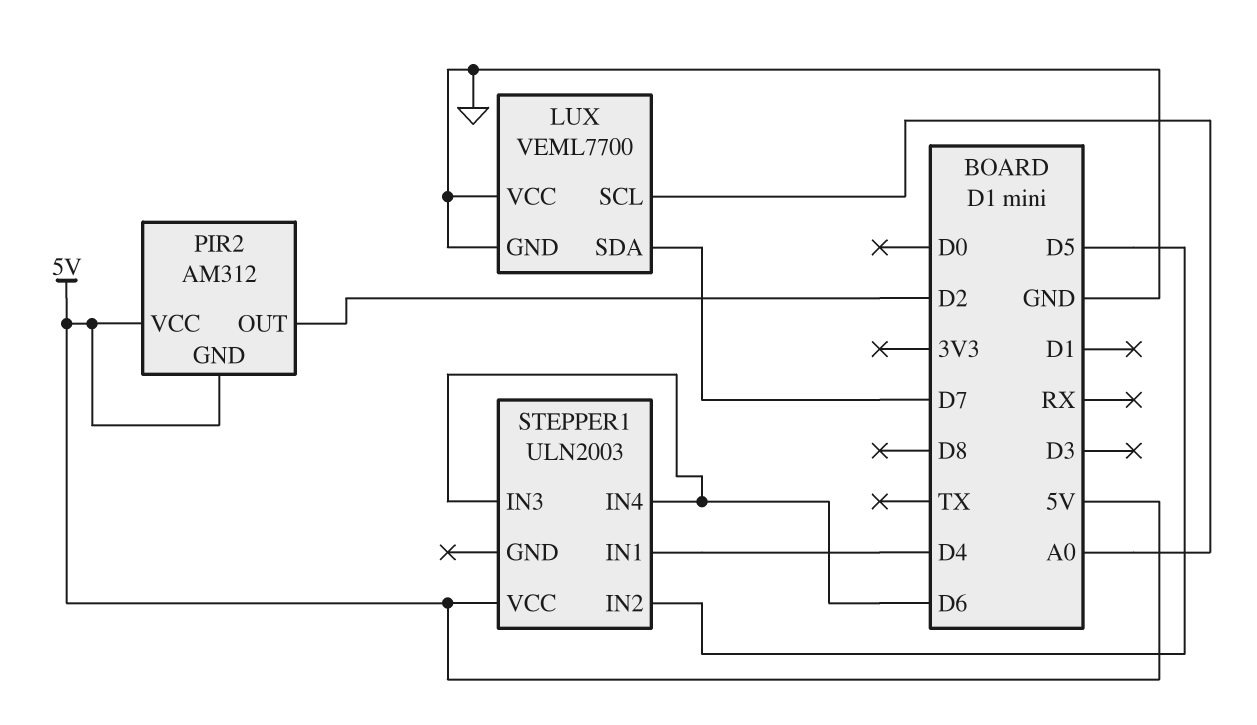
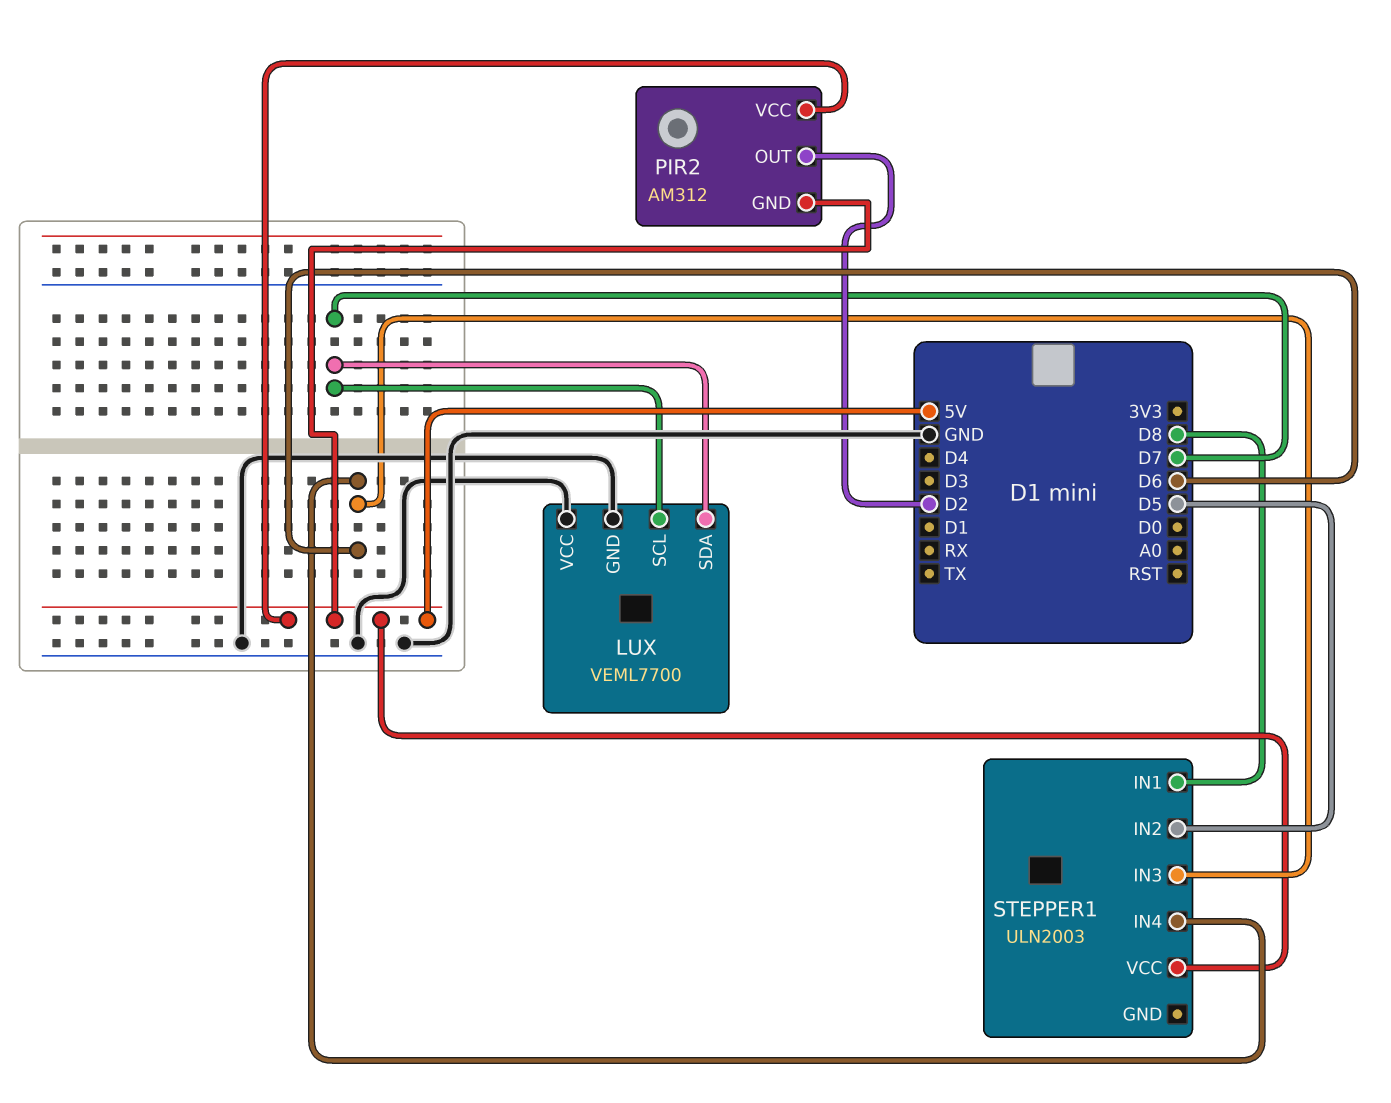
LUX pin SCL: A0 -> D7
STEPPER1 pin IN1: D4 -> D8

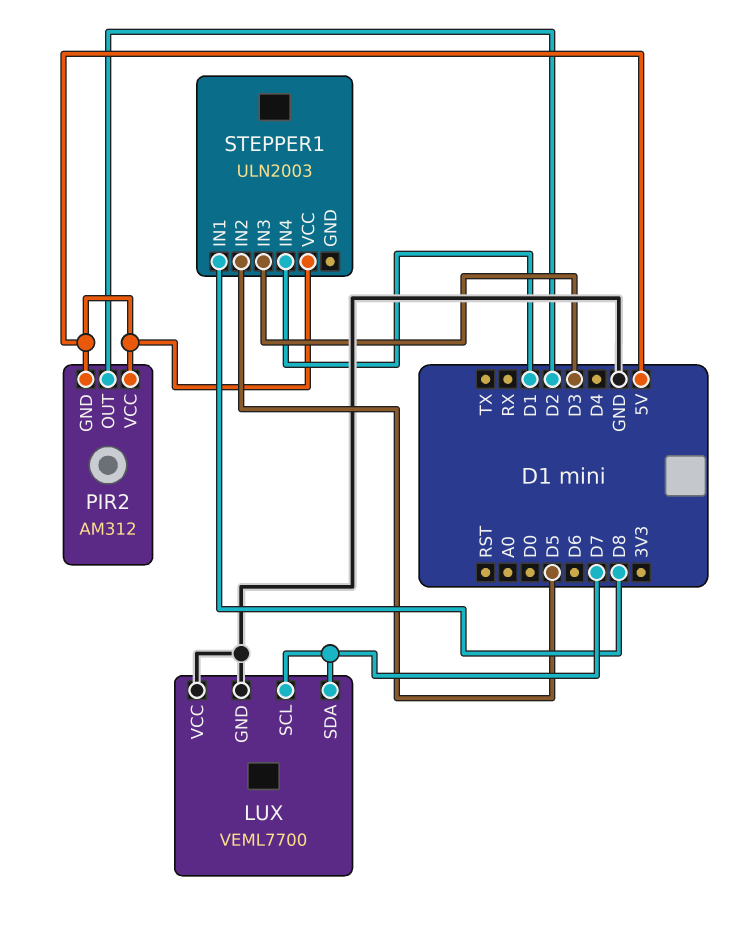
STEPPER1 pin IN3: D6 -> D3
STEPPER1 pin IN4: D6 -> D1

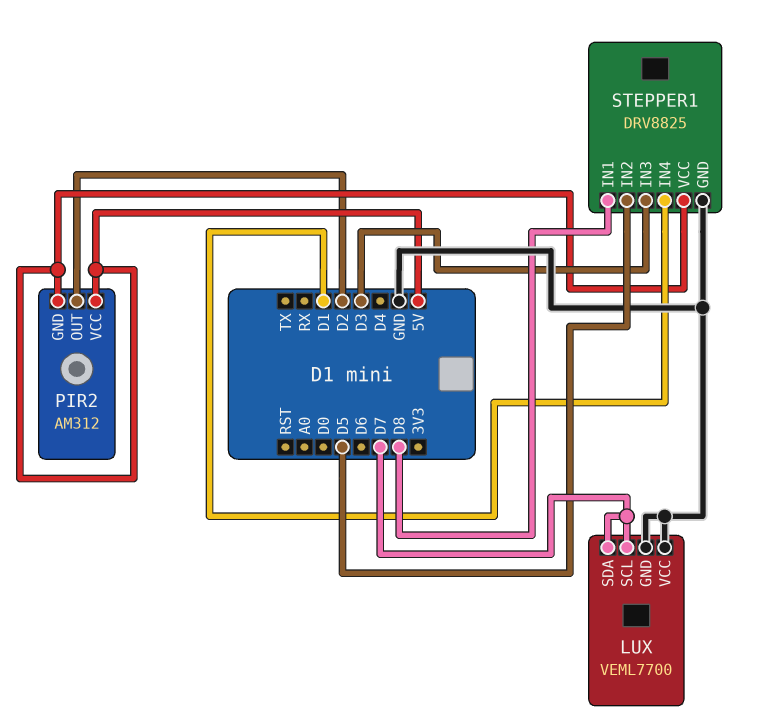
STEPPER1: ULN2003 -> DRV8825
STEPPER1 pin GND: none -> GND

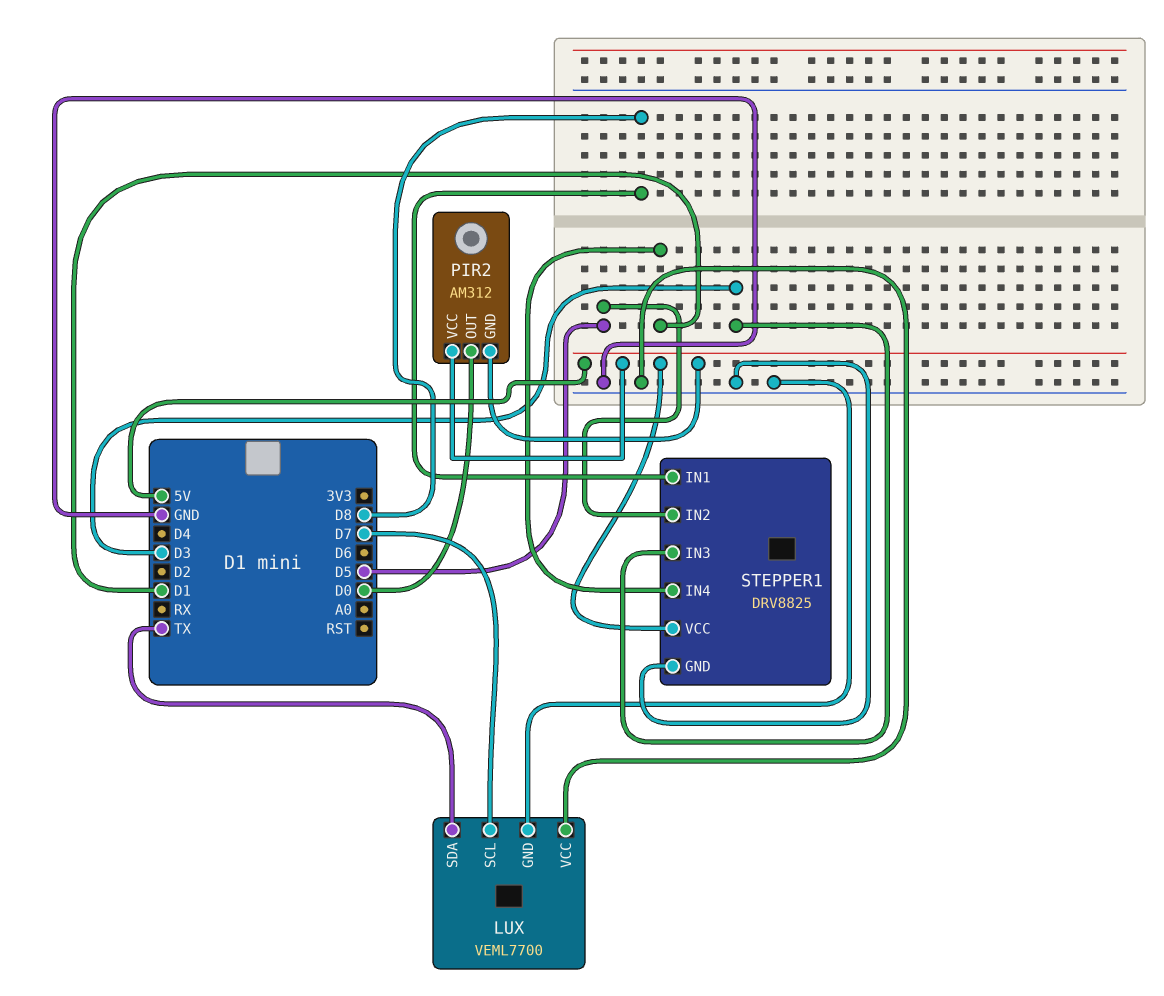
LUX pin SDA: D7 -> TX
PIR2 pin OUT: D2 -> D0

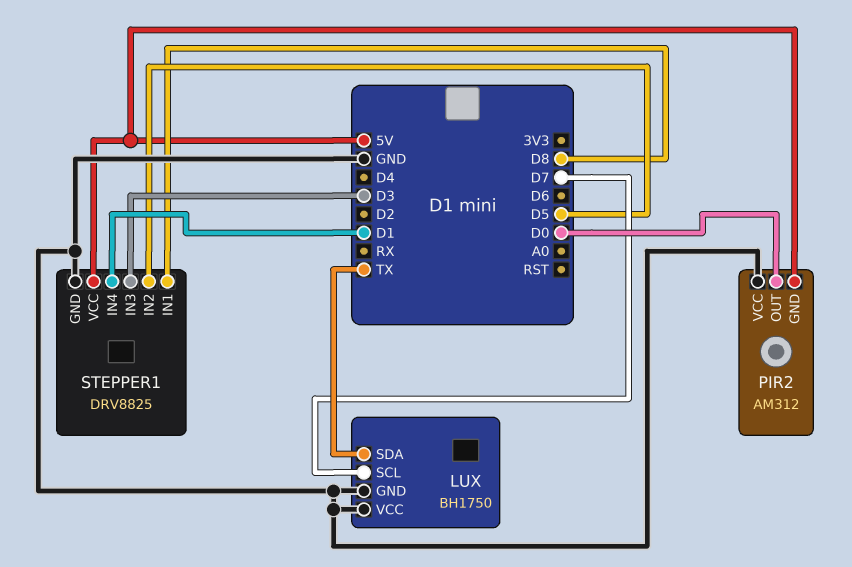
LUX: VEML7700 -> BH1750
PIR2 pin VCC: 5V -> GND

